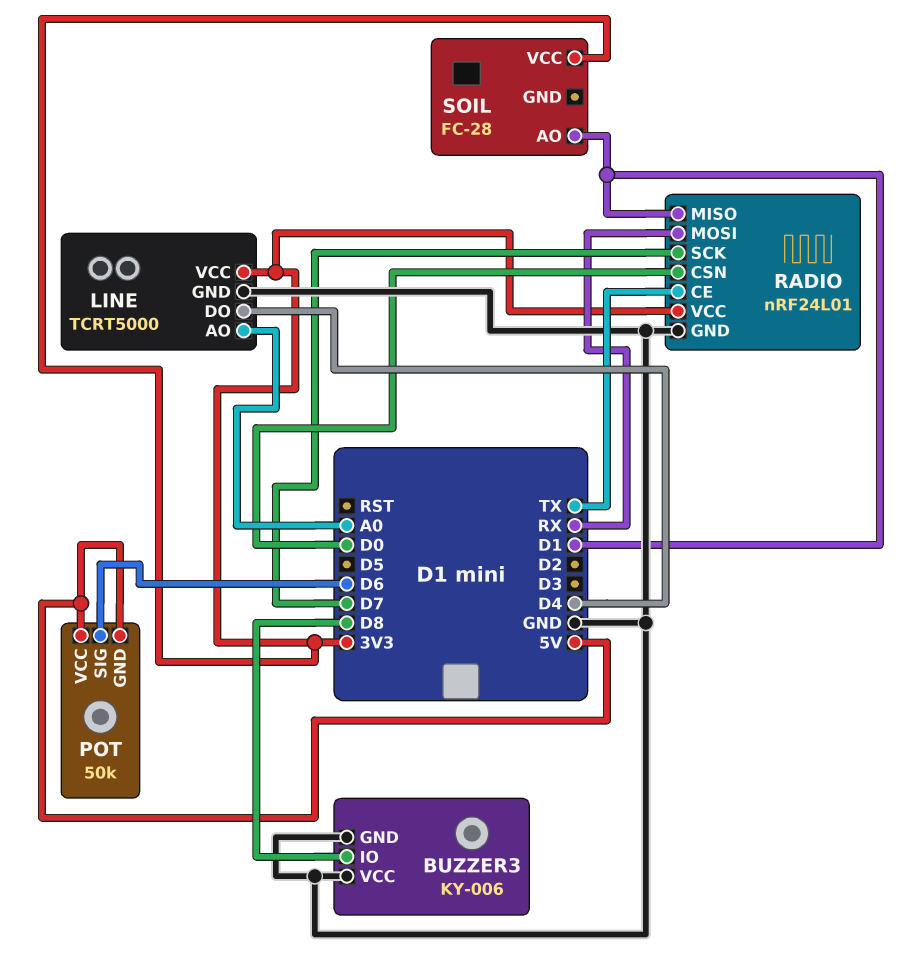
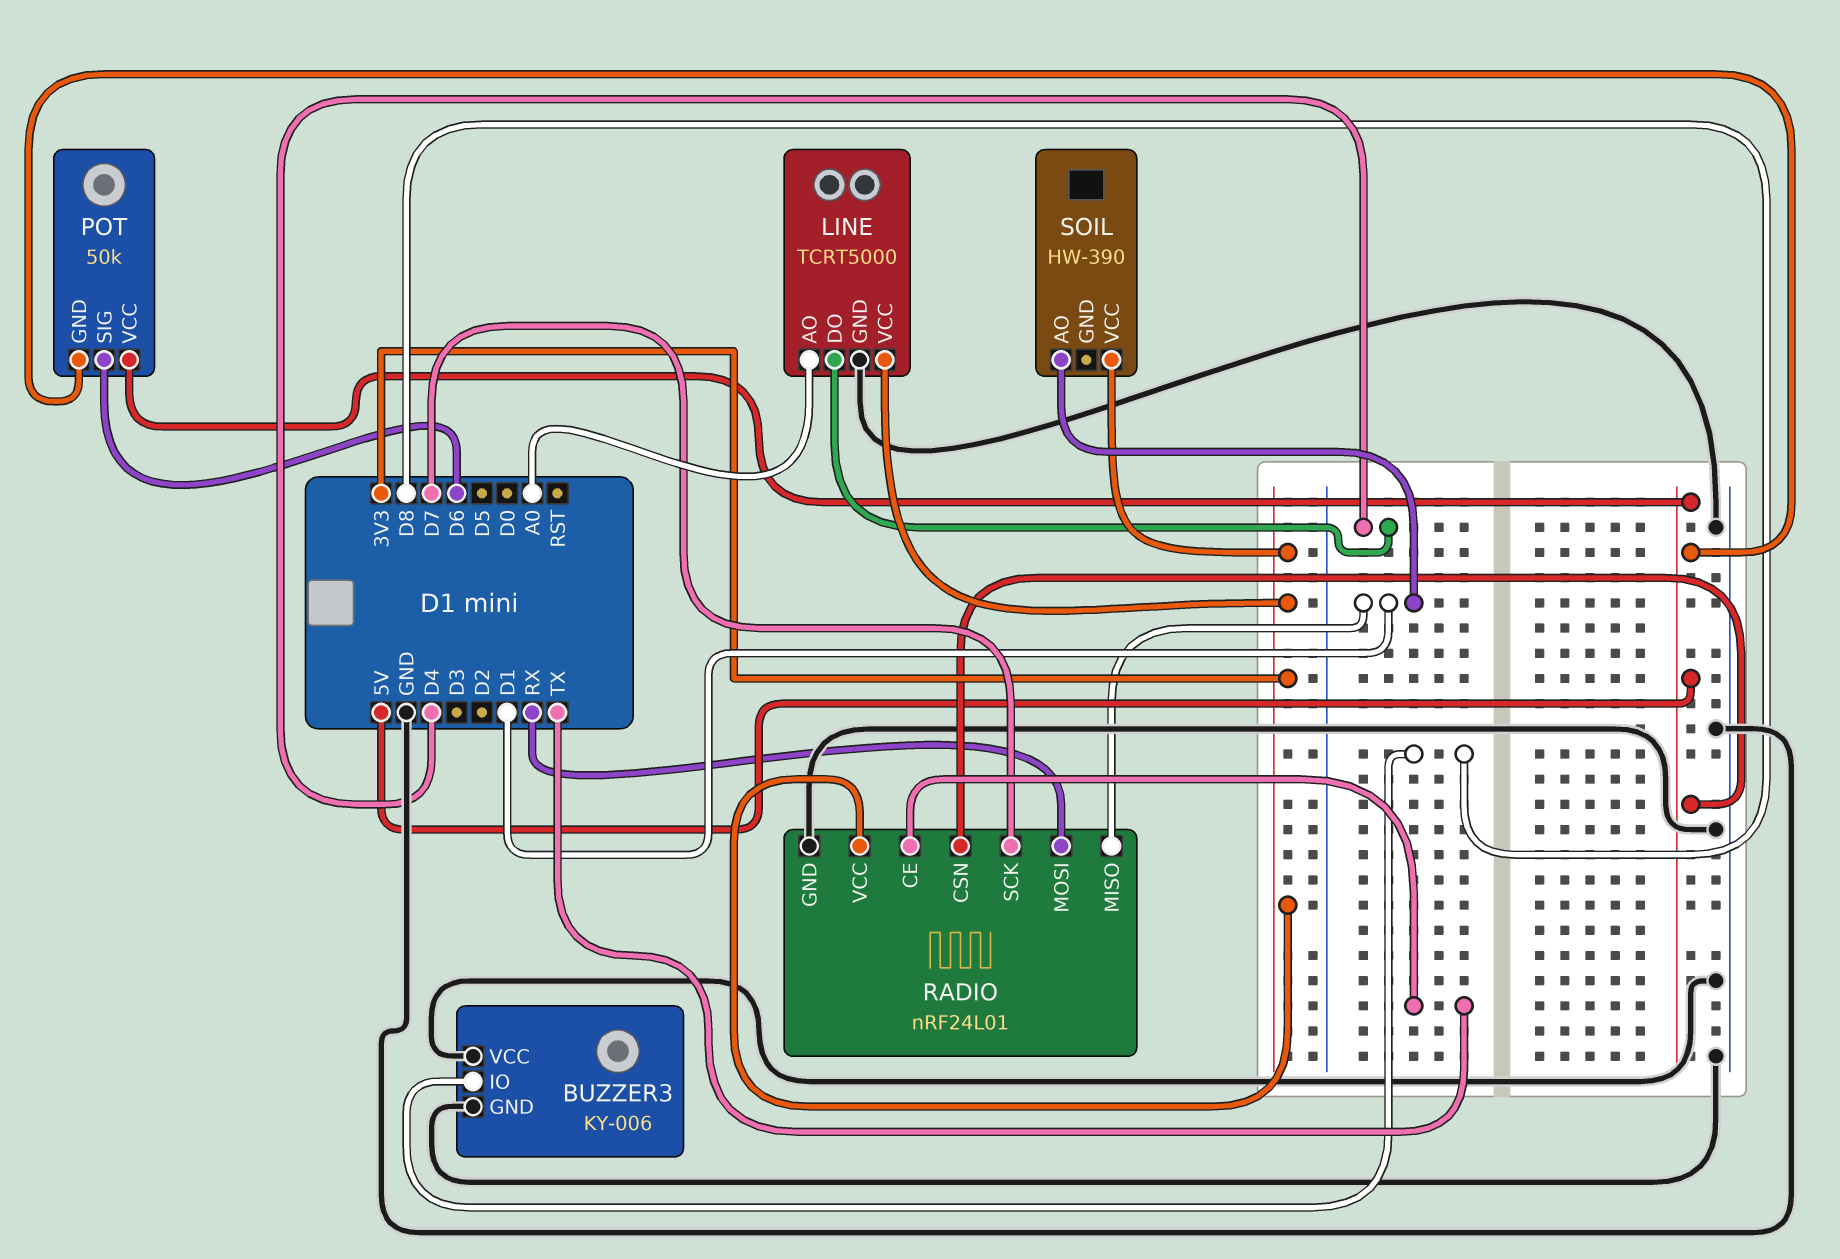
RADIO pin CSN: D0 -> 5V
SOIL: FC-28 -> HW-390

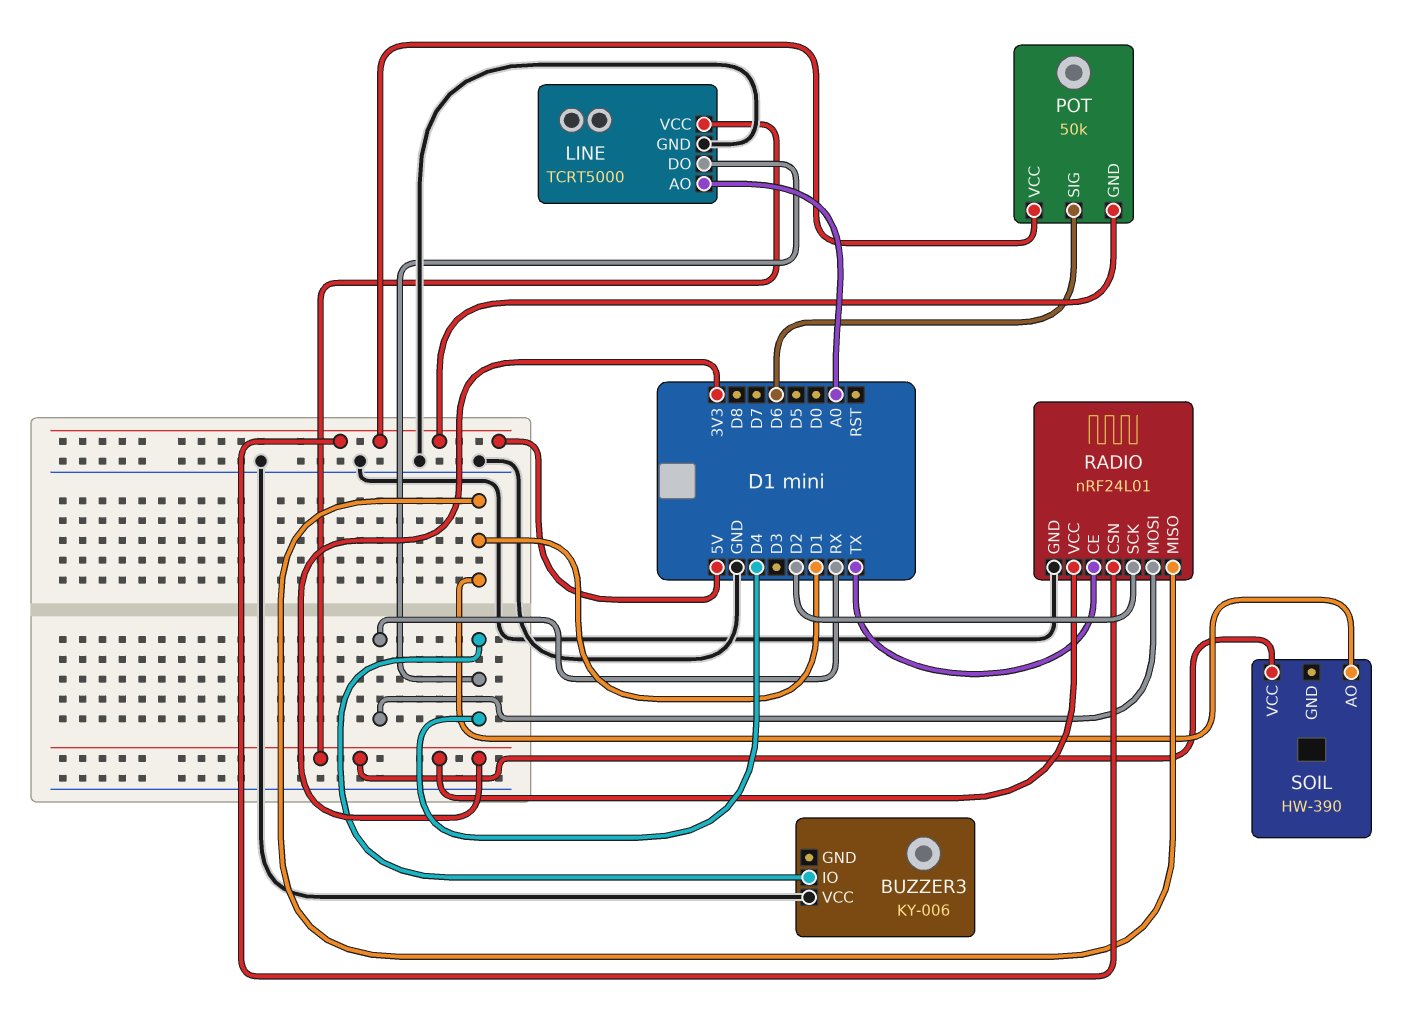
BUZZER3 pin GND: GND -> none
BUZZER3 pin IO: D8 -> D4
RADIO pin SCK: D7 -> D2

